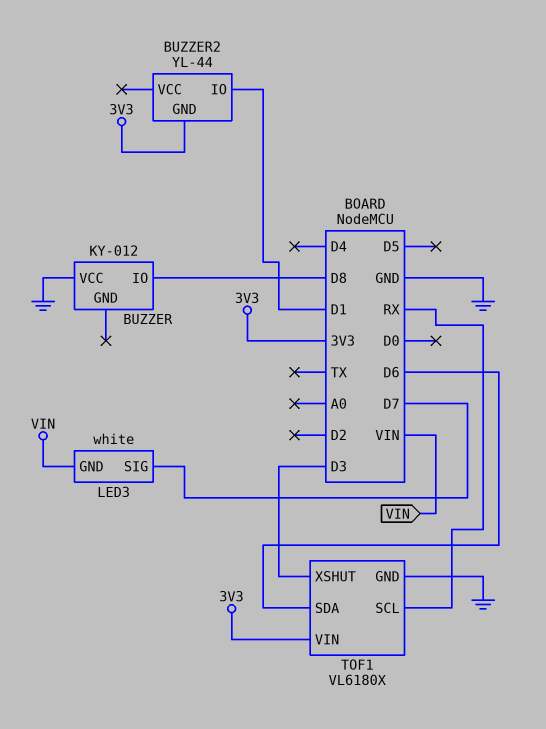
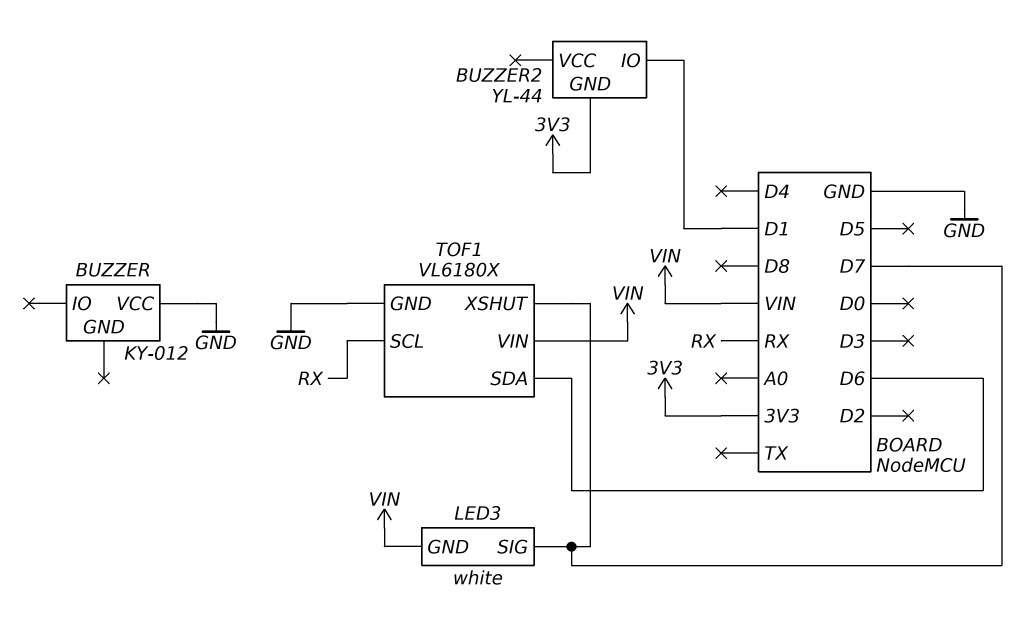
BUZZER pin IO: D8 -> none
TOF1 pin VIN: 3V3 -> VIN
TOF1 pin XSHUT: D3 -> D7

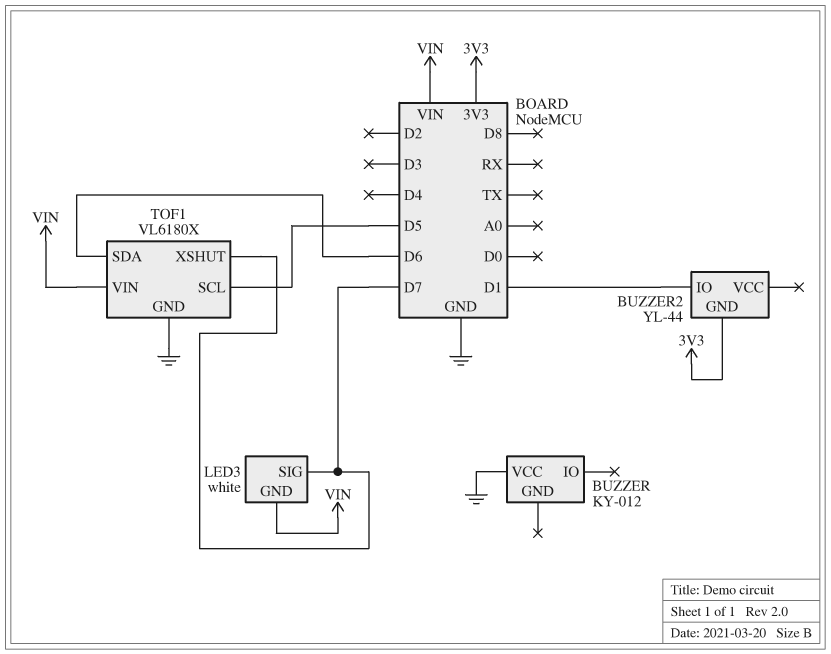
TOF1 pin SCL: RX -> D5

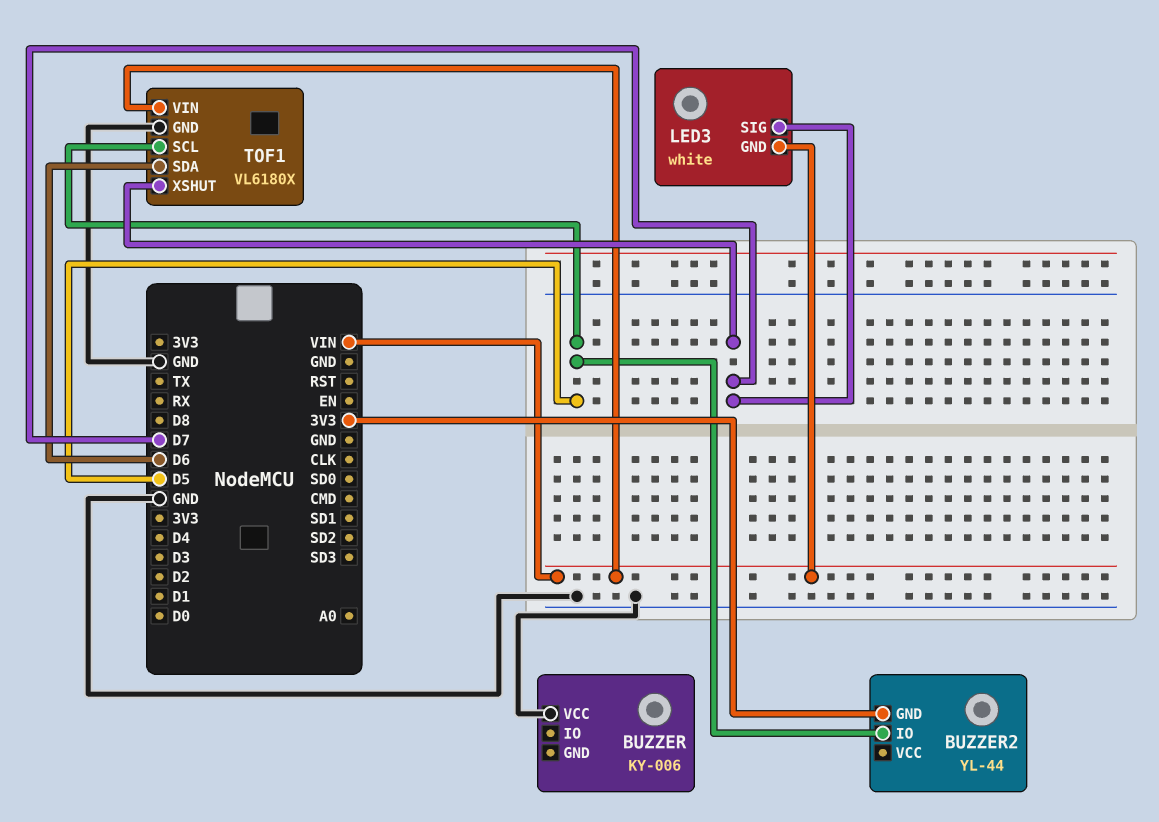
BUZZER: KY-012 -> KY-006
BUZZER2 pin IO: D1 -> D5

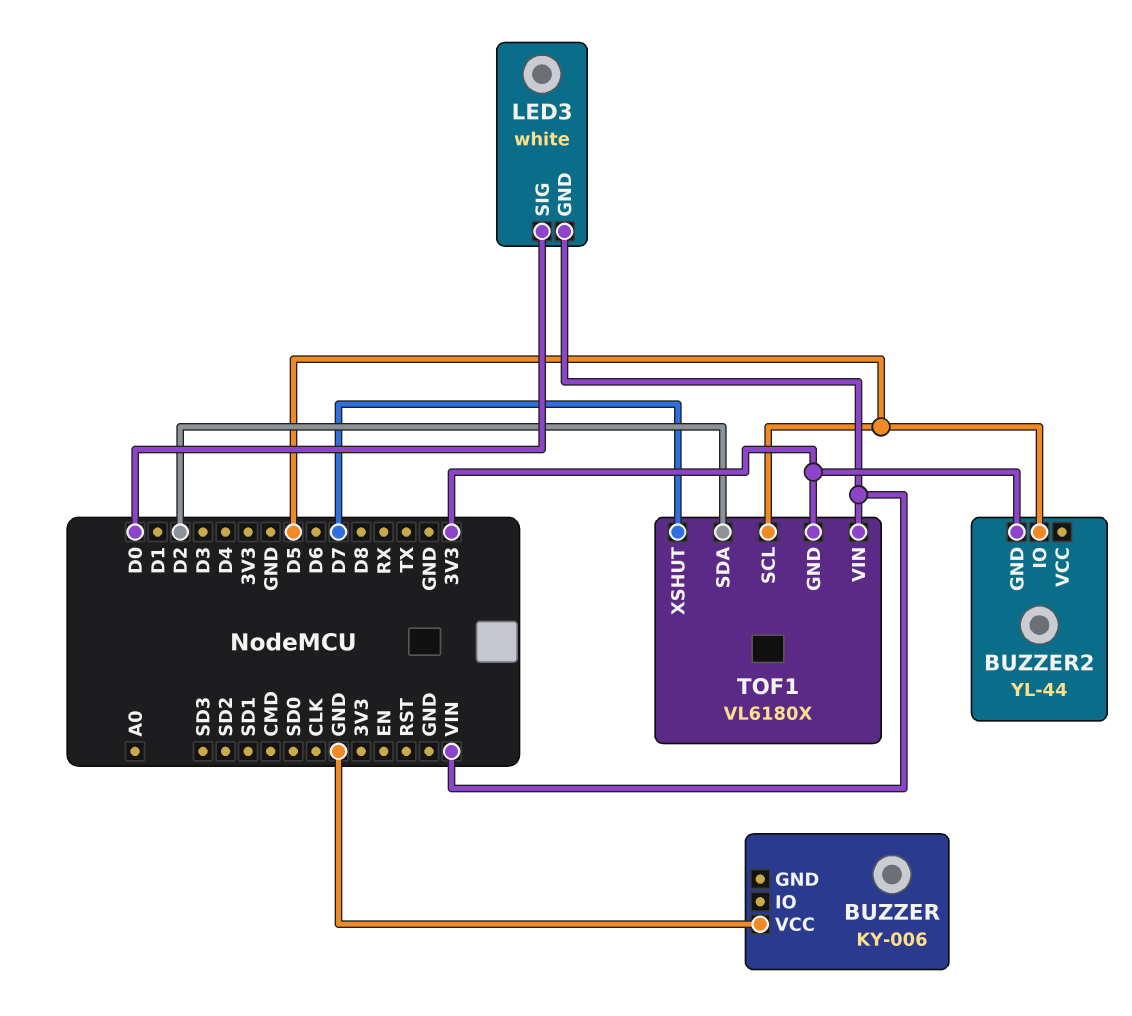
LED3 pin SIG: D7 -> D0
TOF1 pin GND: GND -> 3V3
TOF1 pin SDA: D6 -> D2

